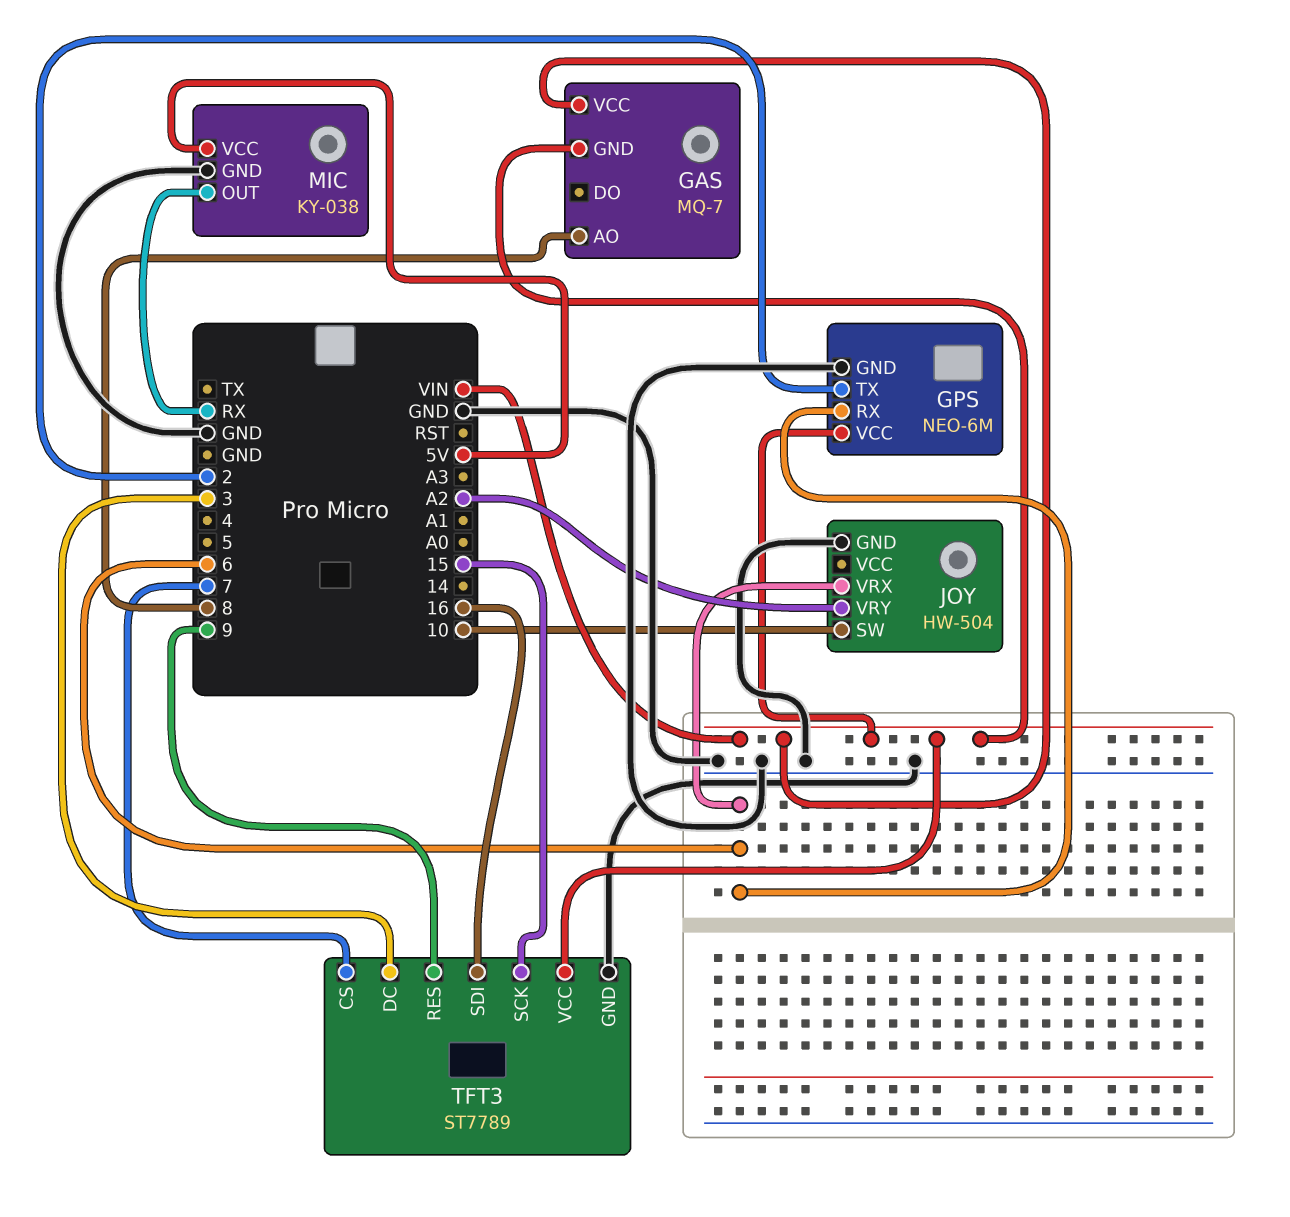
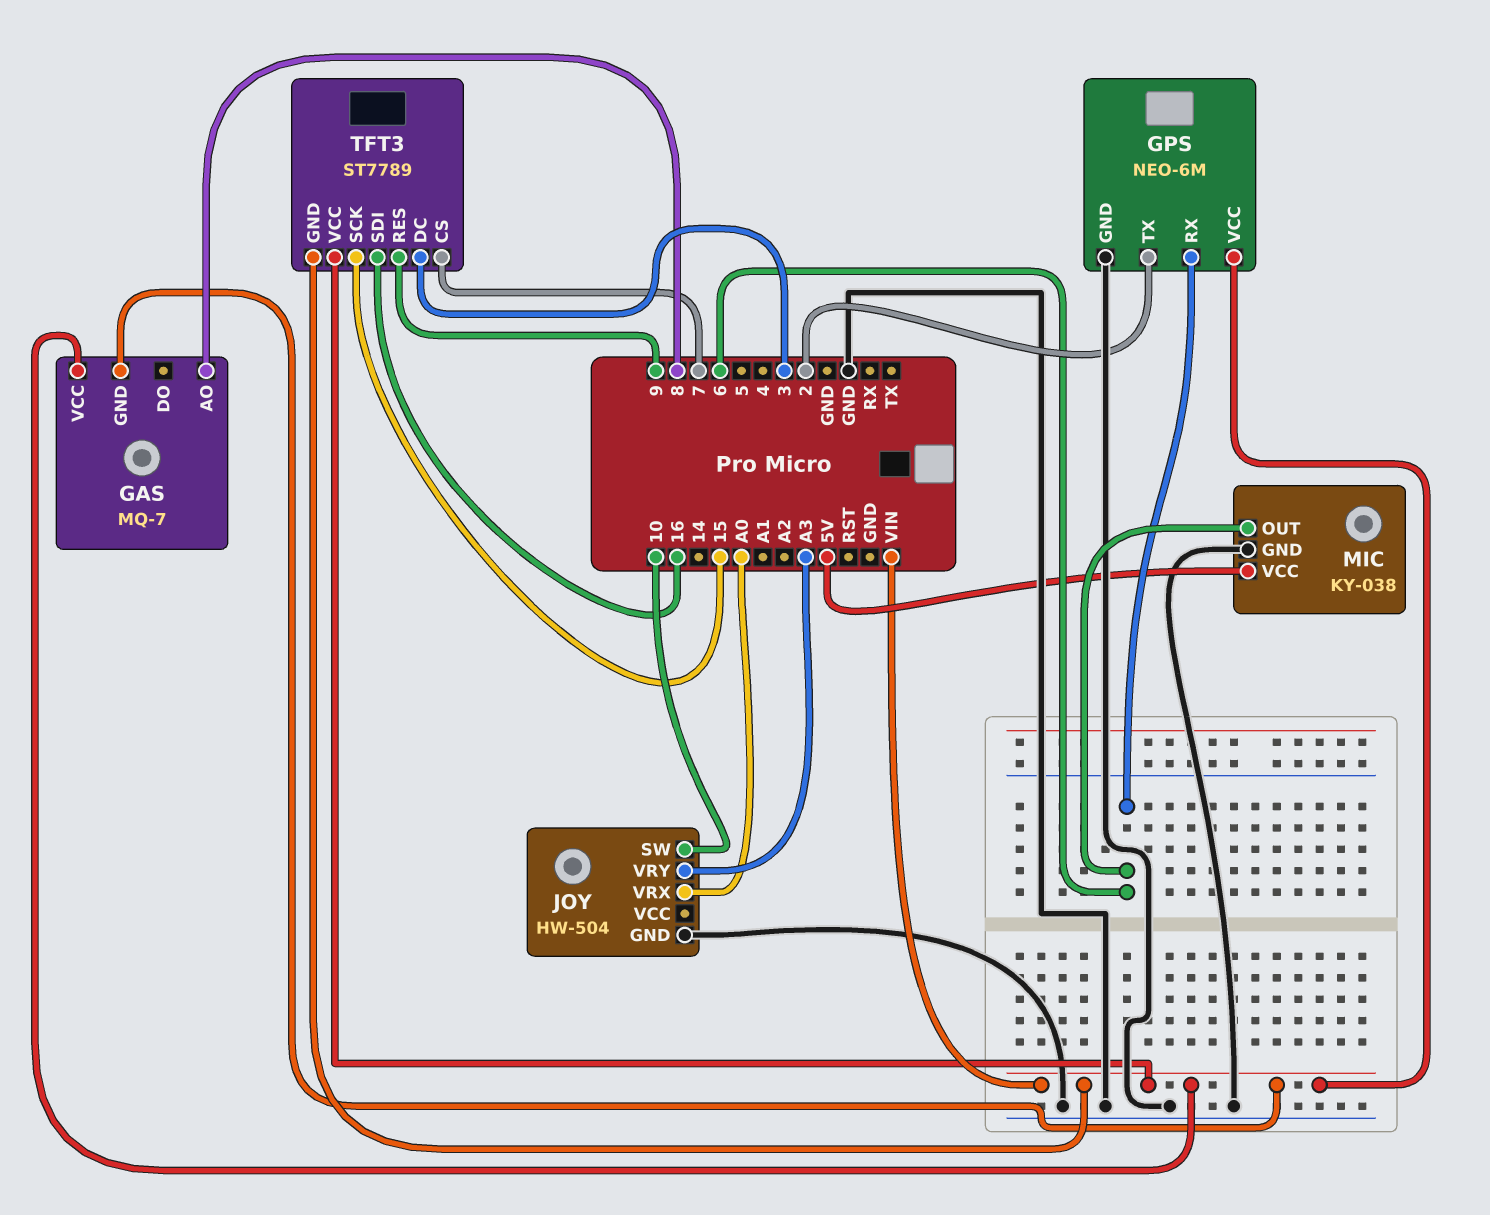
JOY pin VRX: 6 -> A0
JOY pin VRY: A2 -> A3
MIC pin OUT: RX -> 6
TFT3 pin GND: GND -> VIN

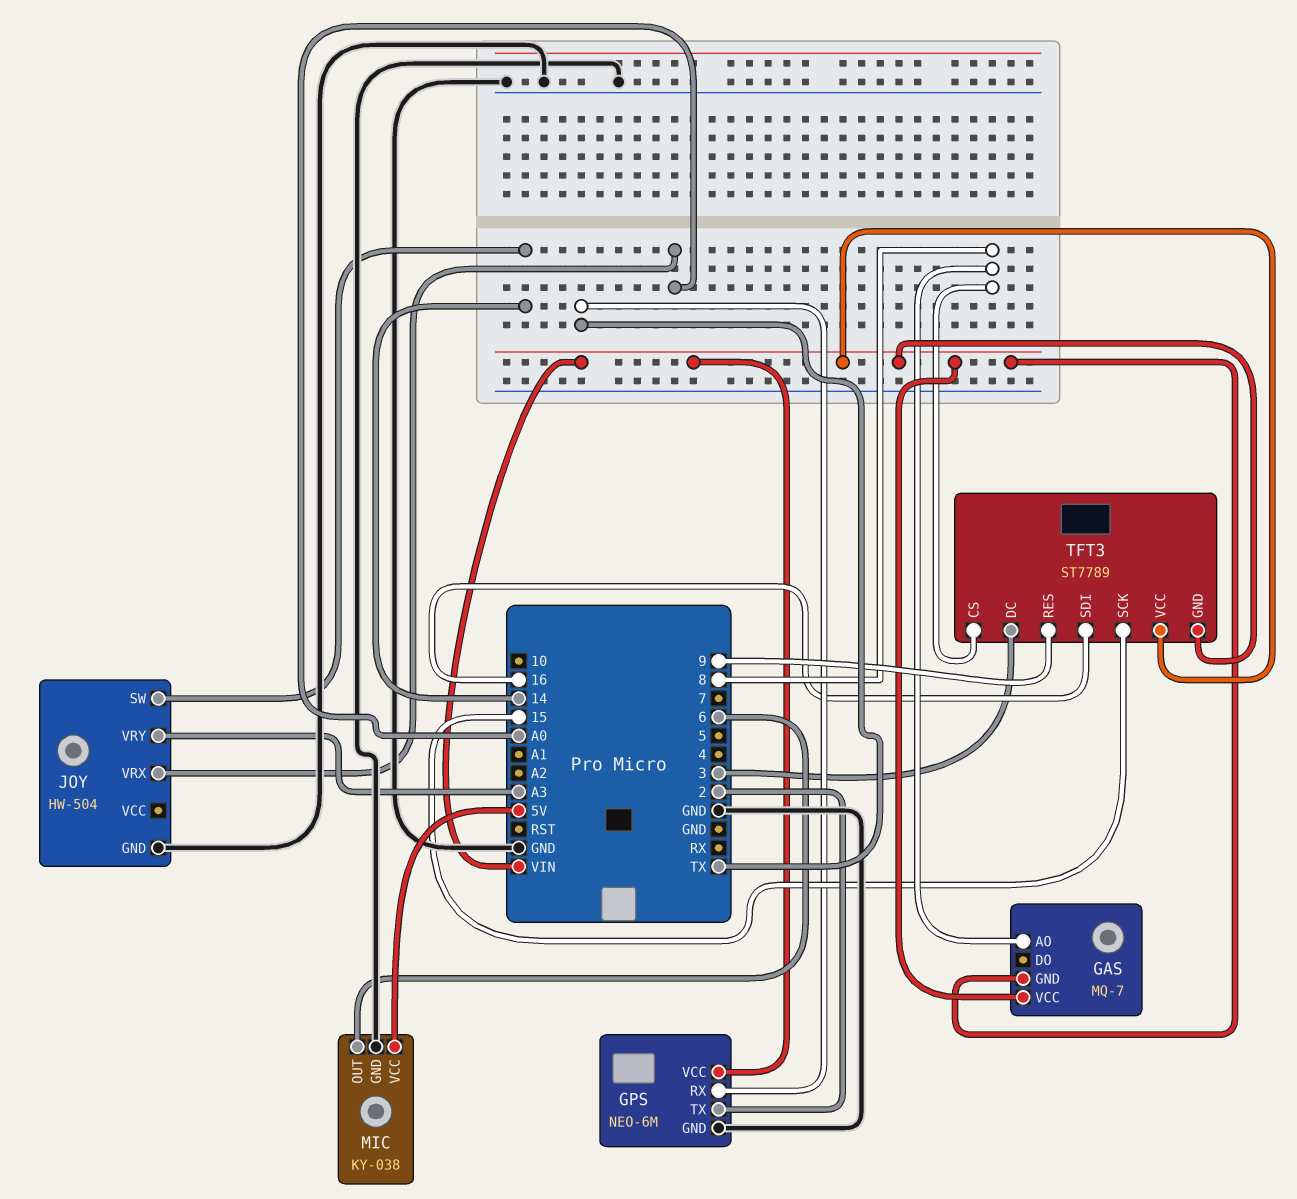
GPS pin RX: 6 -> TX
JOY pin SW: 10 -> 14
TFT3 pin CS: 7 -> 8

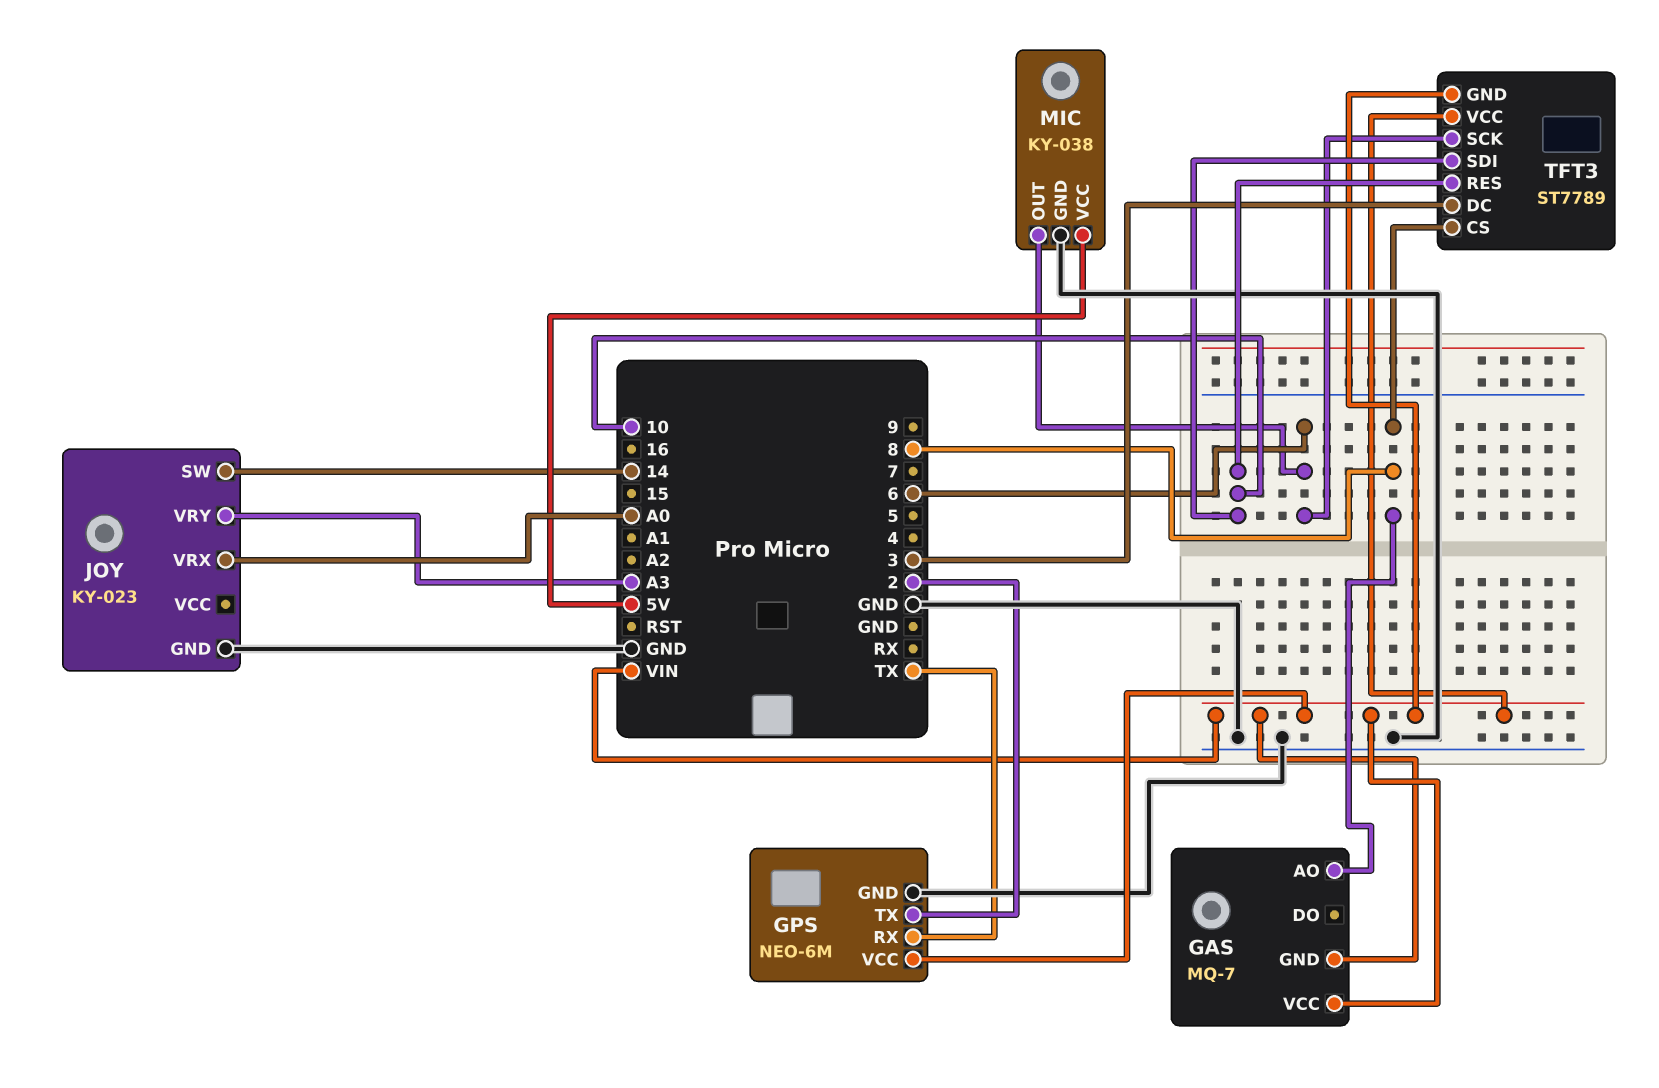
JOY: HW-504 -> KY-023
TFT3 pin RES: 9 -> 10
TFT3 pin SCK: 15 -> 6
TFT3 pin SDI: 16 -> 10

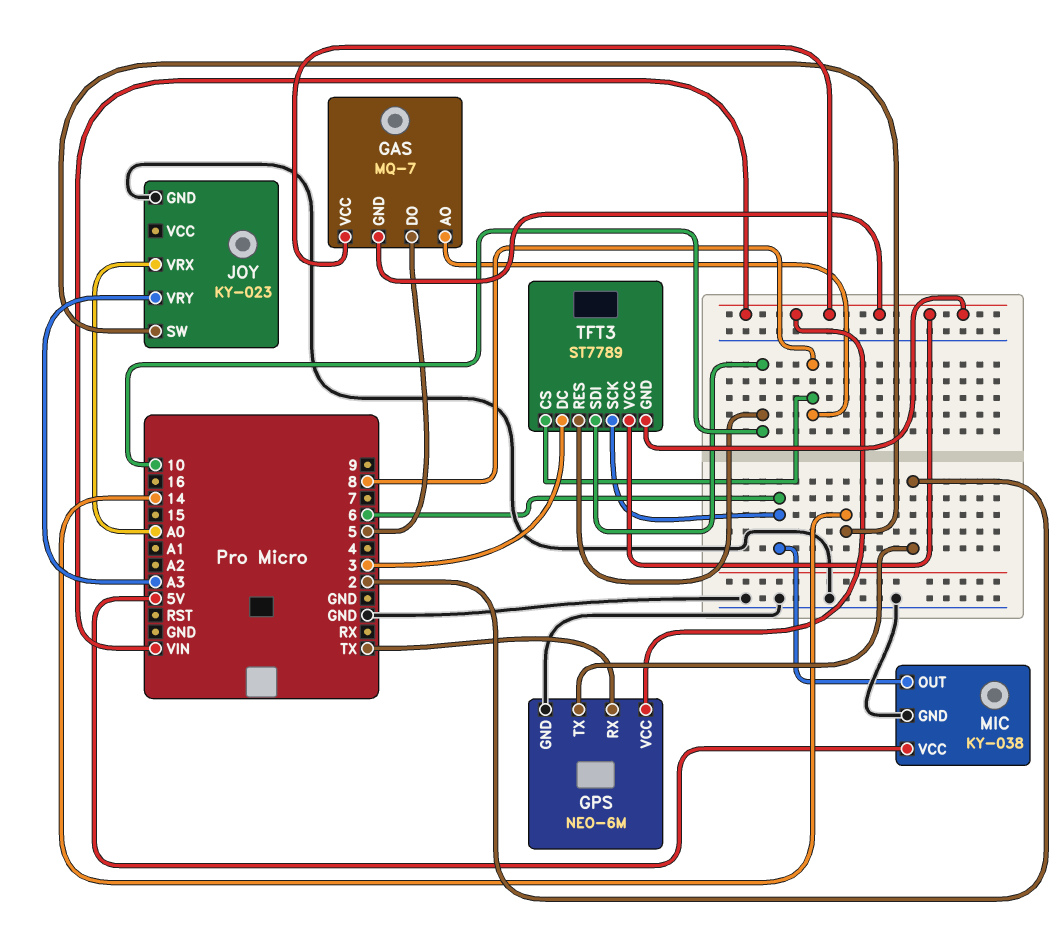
GAS pin DO: none -> 5

